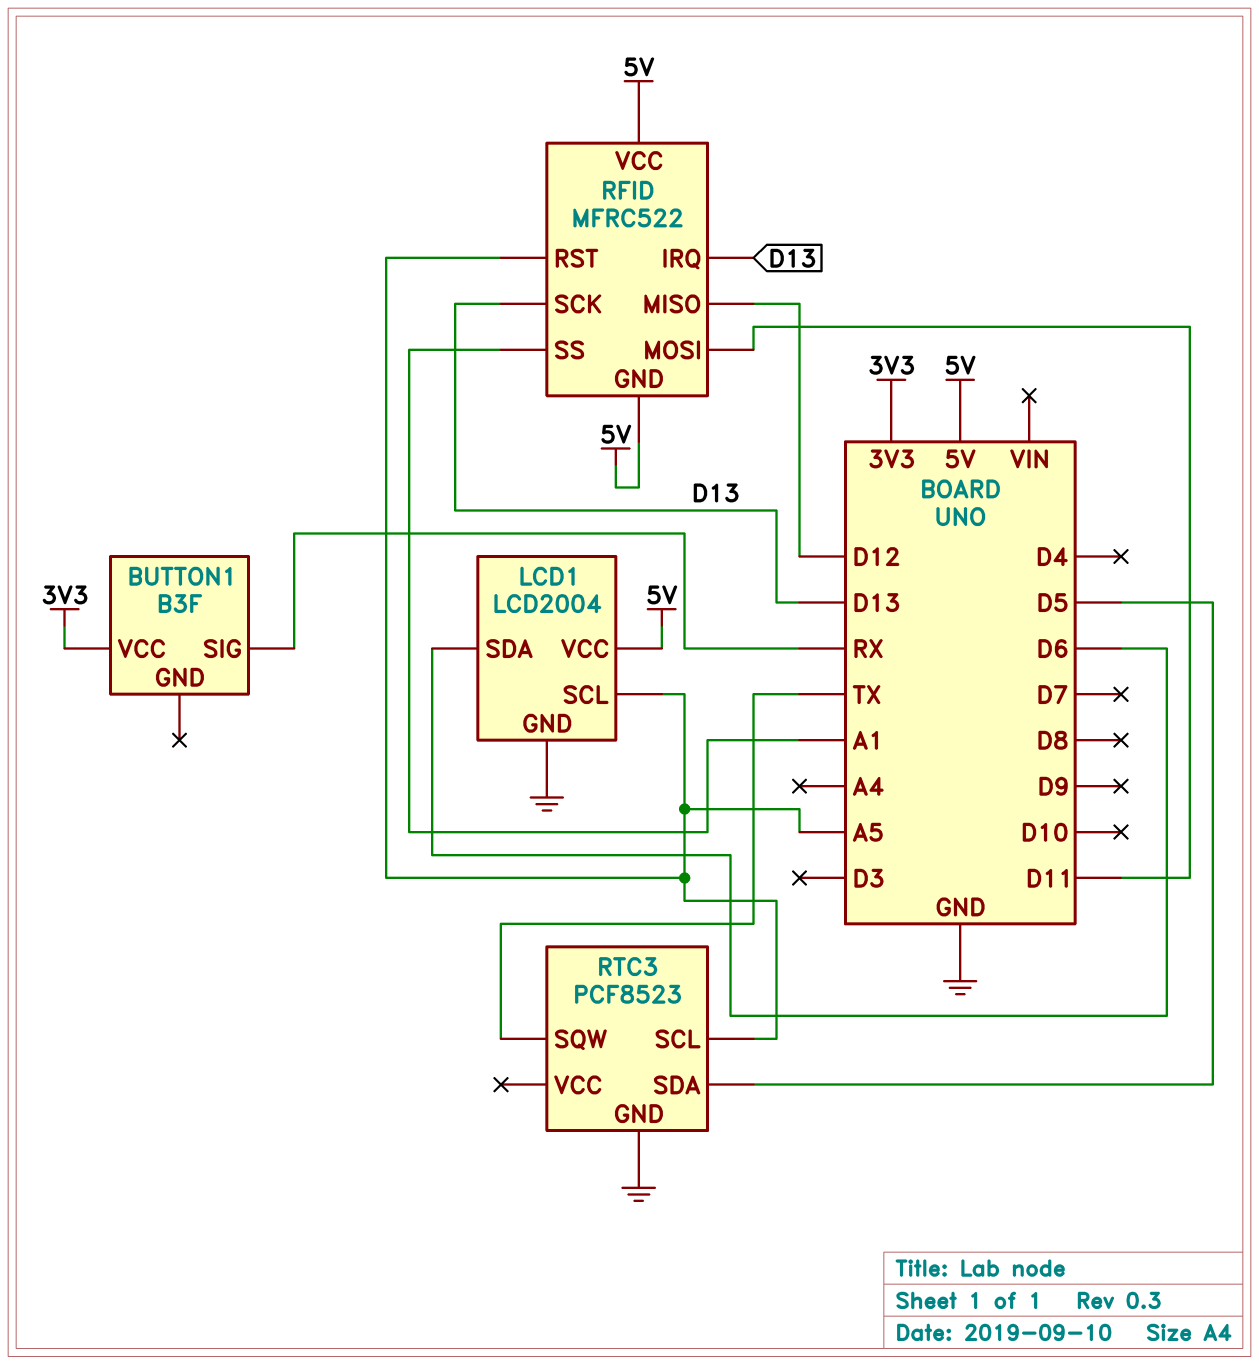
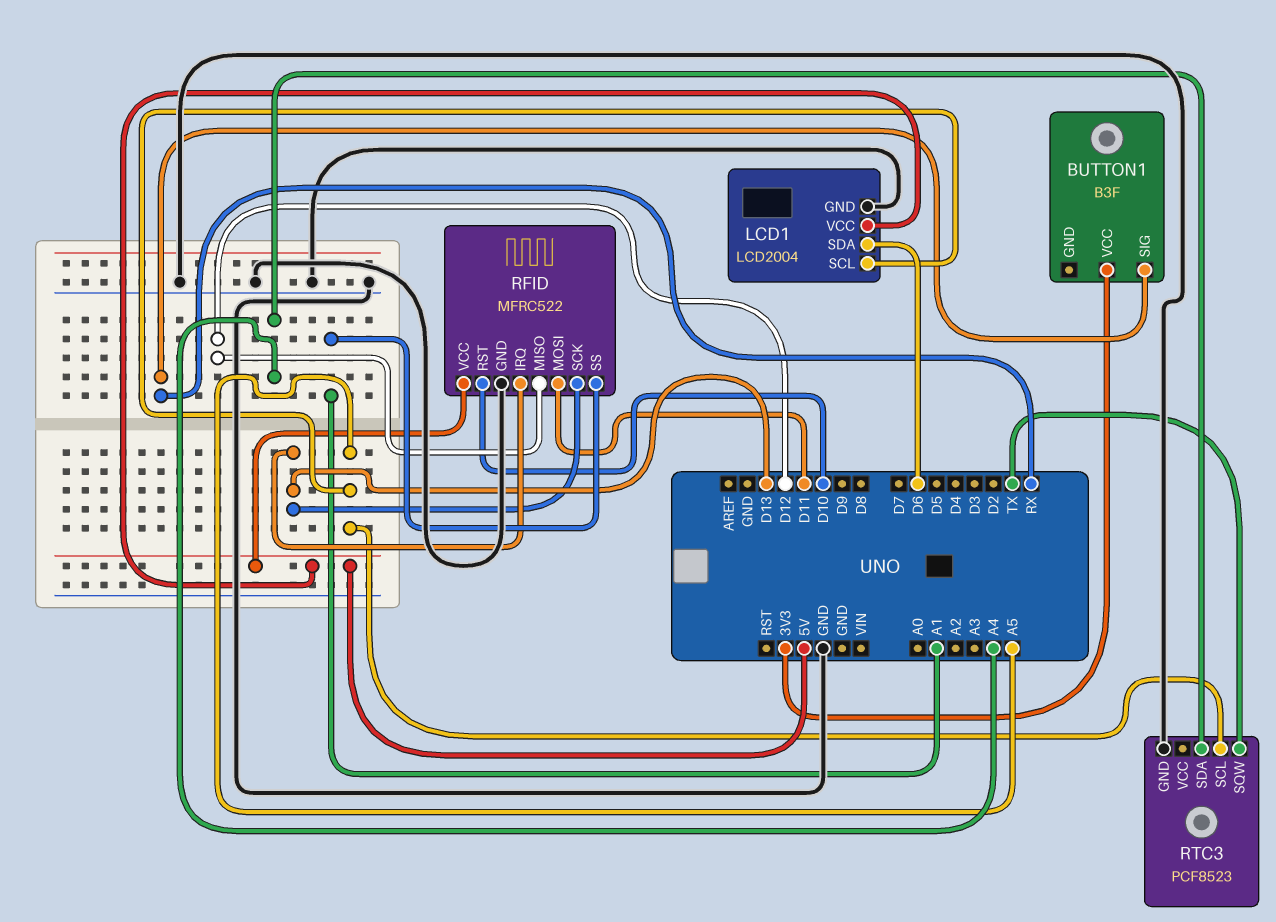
RFID pin GND: 5V -> GND
RFID pin RST: A5 -> D10
RTC3 pin SDA: D5 -> A4

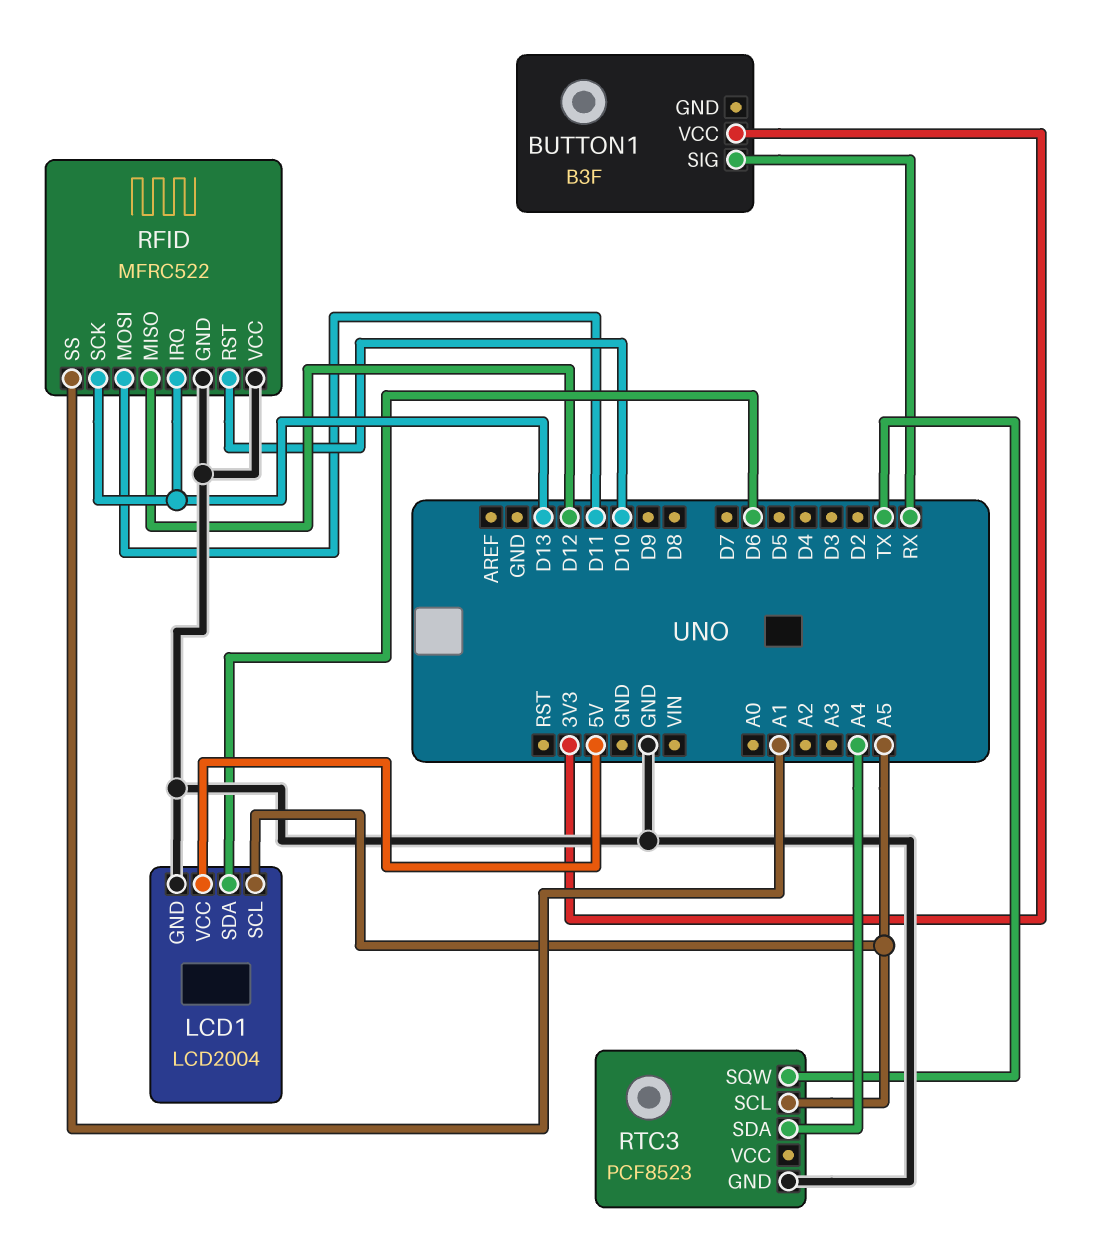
RFID pin VCC: 5V -> GND

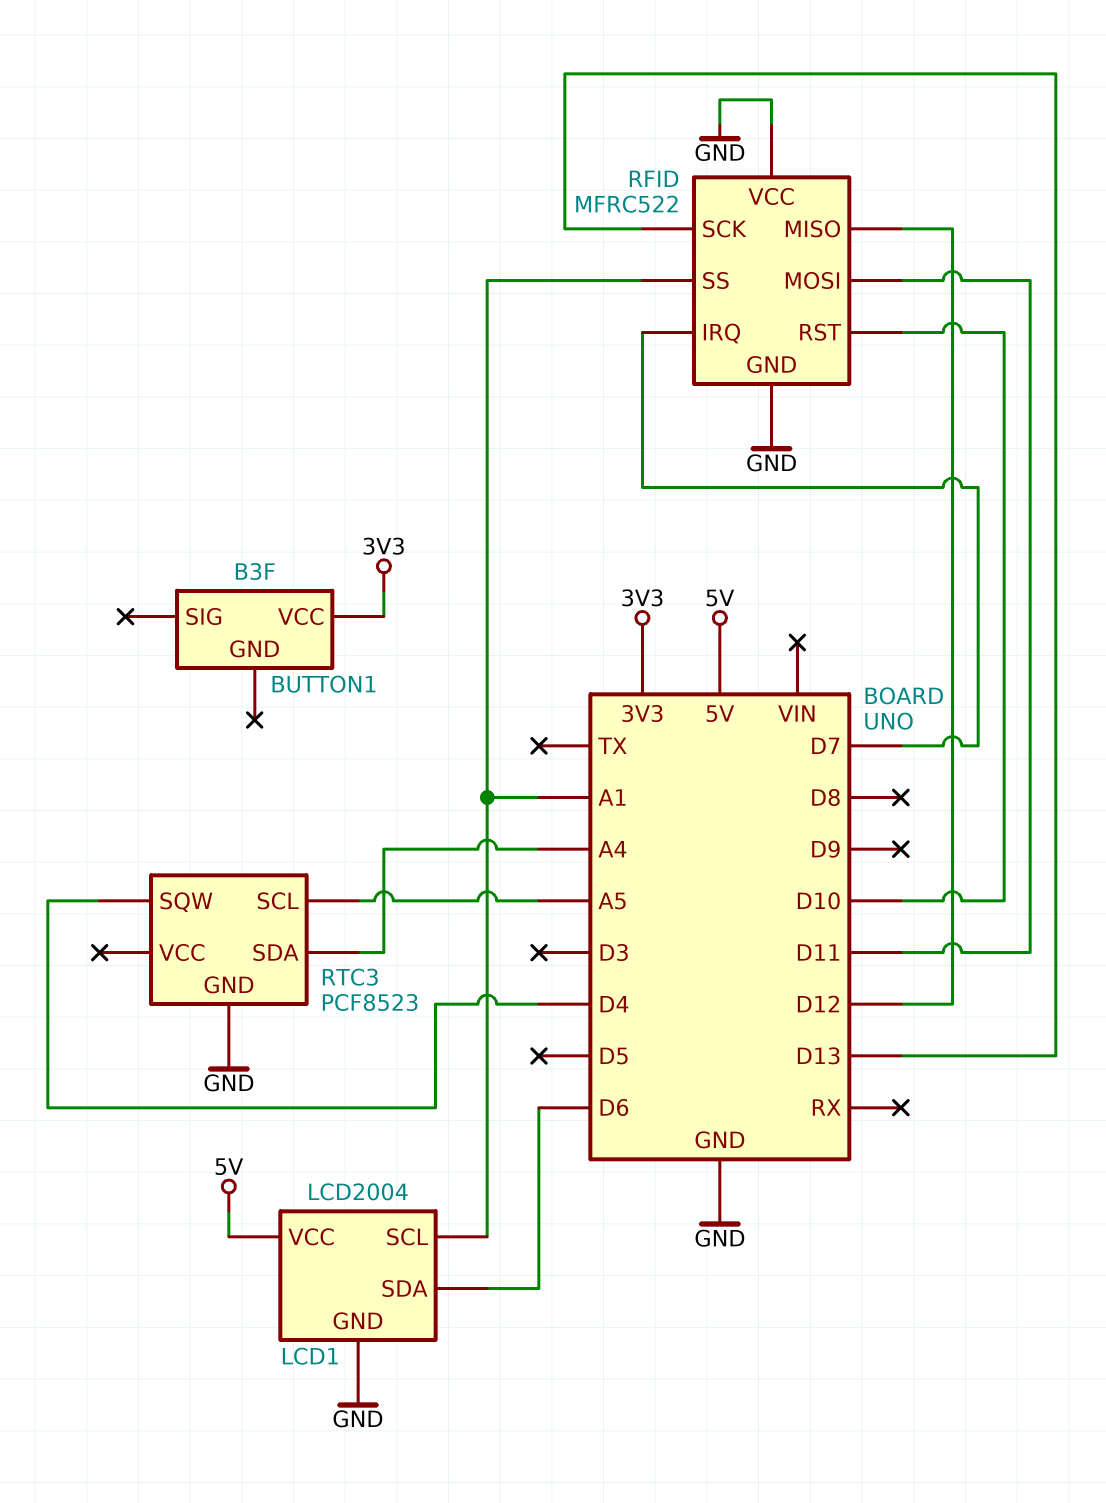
BUTTON1 pin SIG: RX -> none
LCD1 pin SCL: A5 -> A1
RFID pin IRQ: D13 -> D7
RTC3 pin SQW: TX -> D4

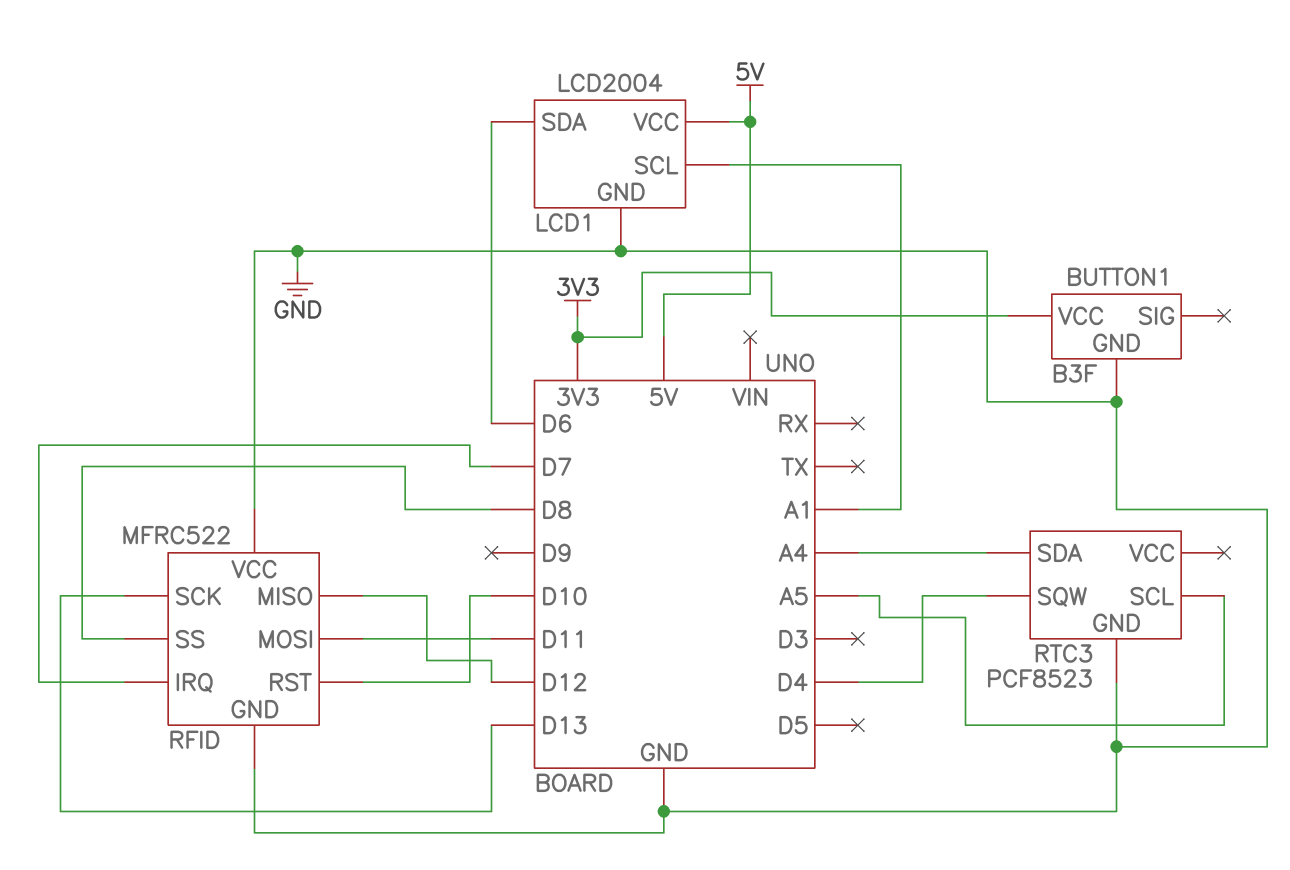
BUTTON1 pin GND: none -> GND
RFID pin SS: A1 -> D8

